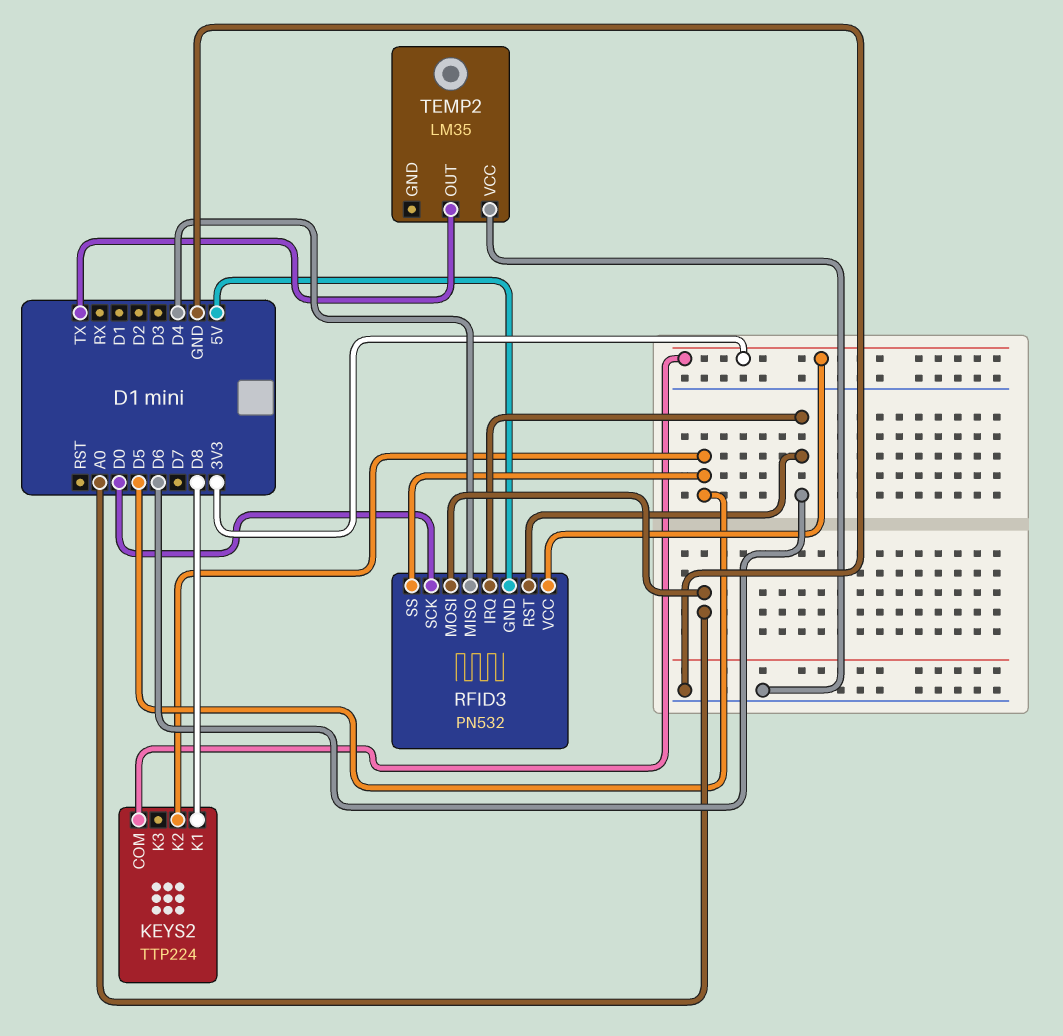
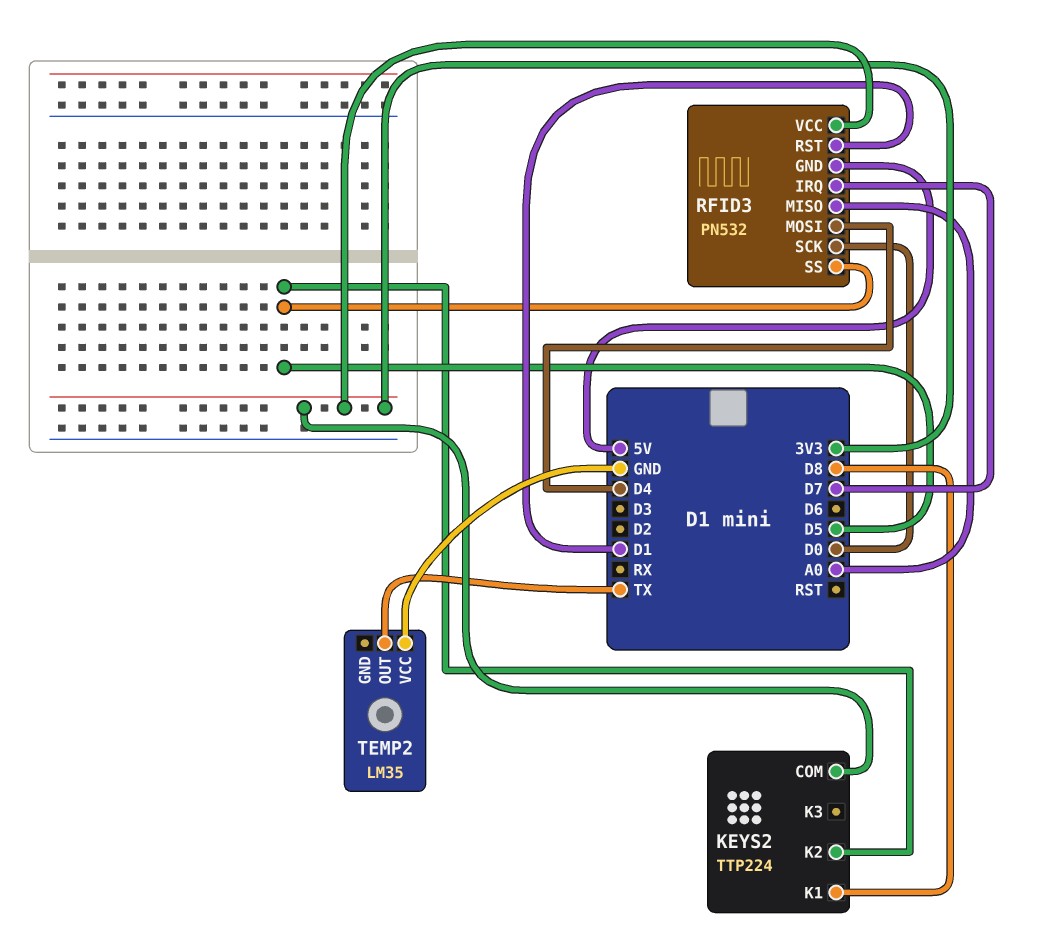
RFID3 pin IRQ: D6 -> D7
RFID3 pin MISO: D4 -> A0
RFID3 pin MOSI: A0 -> D4
RFID3 pin RST: D6 -> D1

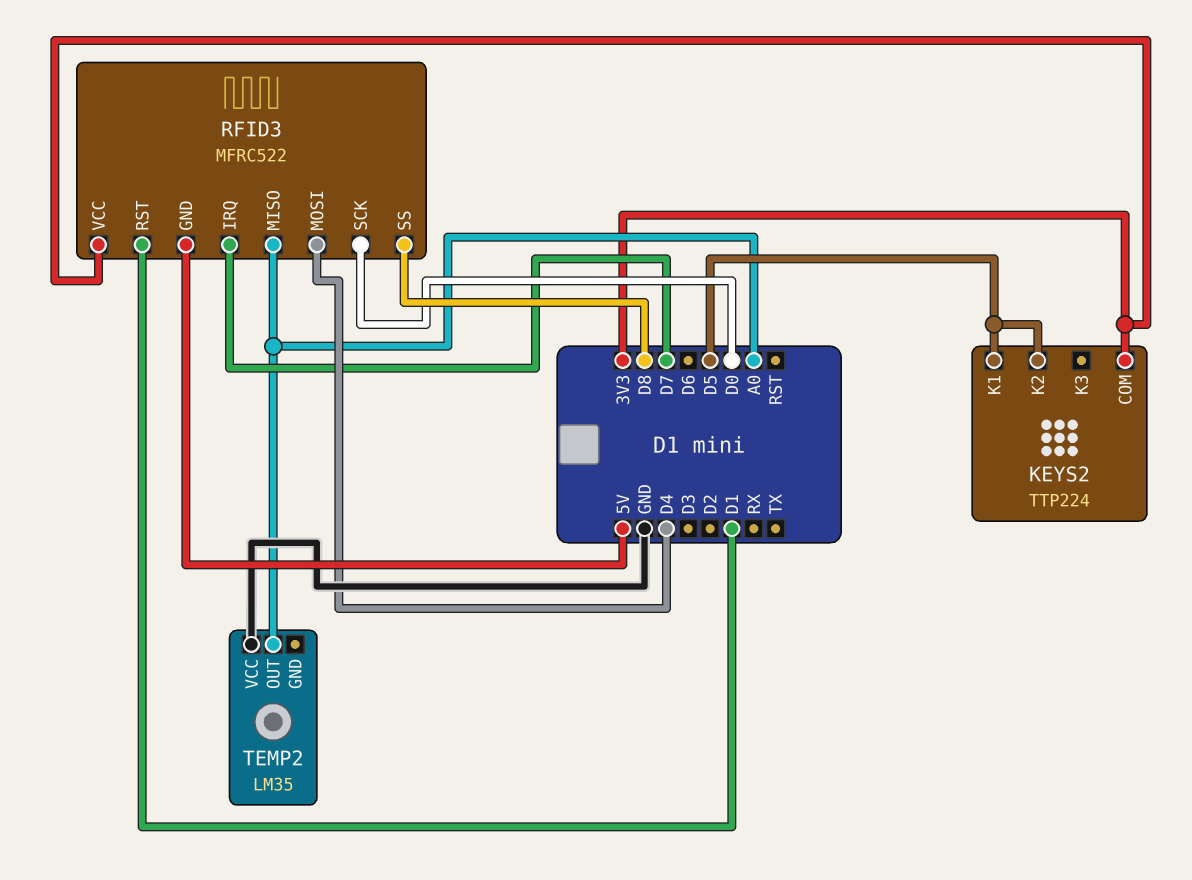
KEYS2 pin K1: D8 -> D5
RFID3: PN532 -> MFRC522
RFID3 pin SS: D5 -> D8
TEMP2 pin OUT: TX -> A0

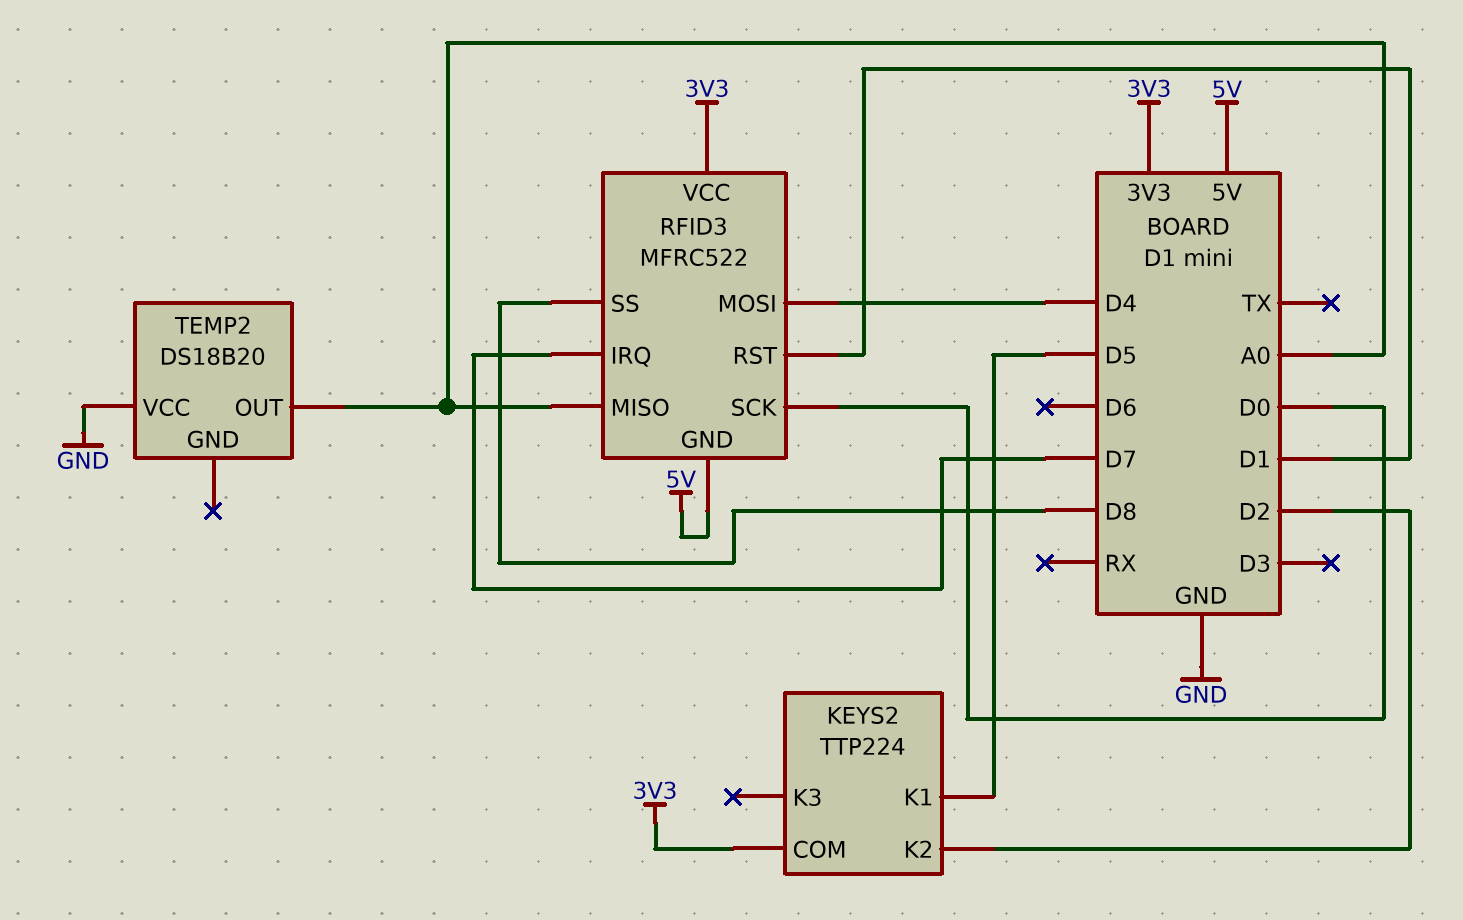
KEYS2 pin K2: D5 -> D2
TEMP2: LM35 -> DS18B20

